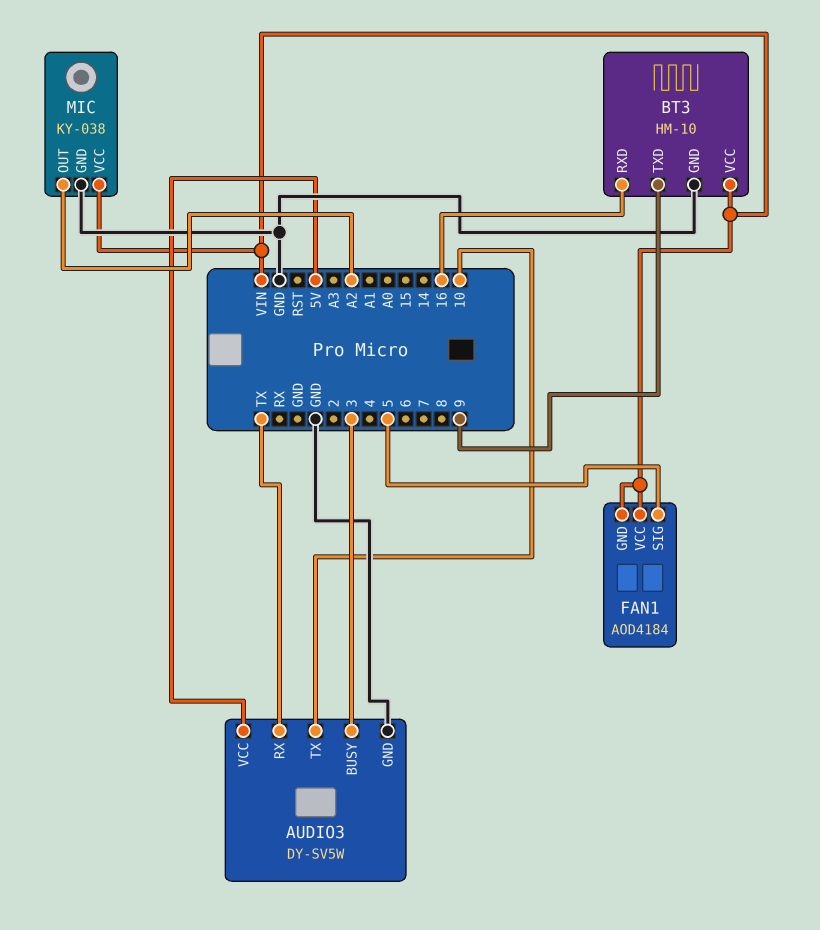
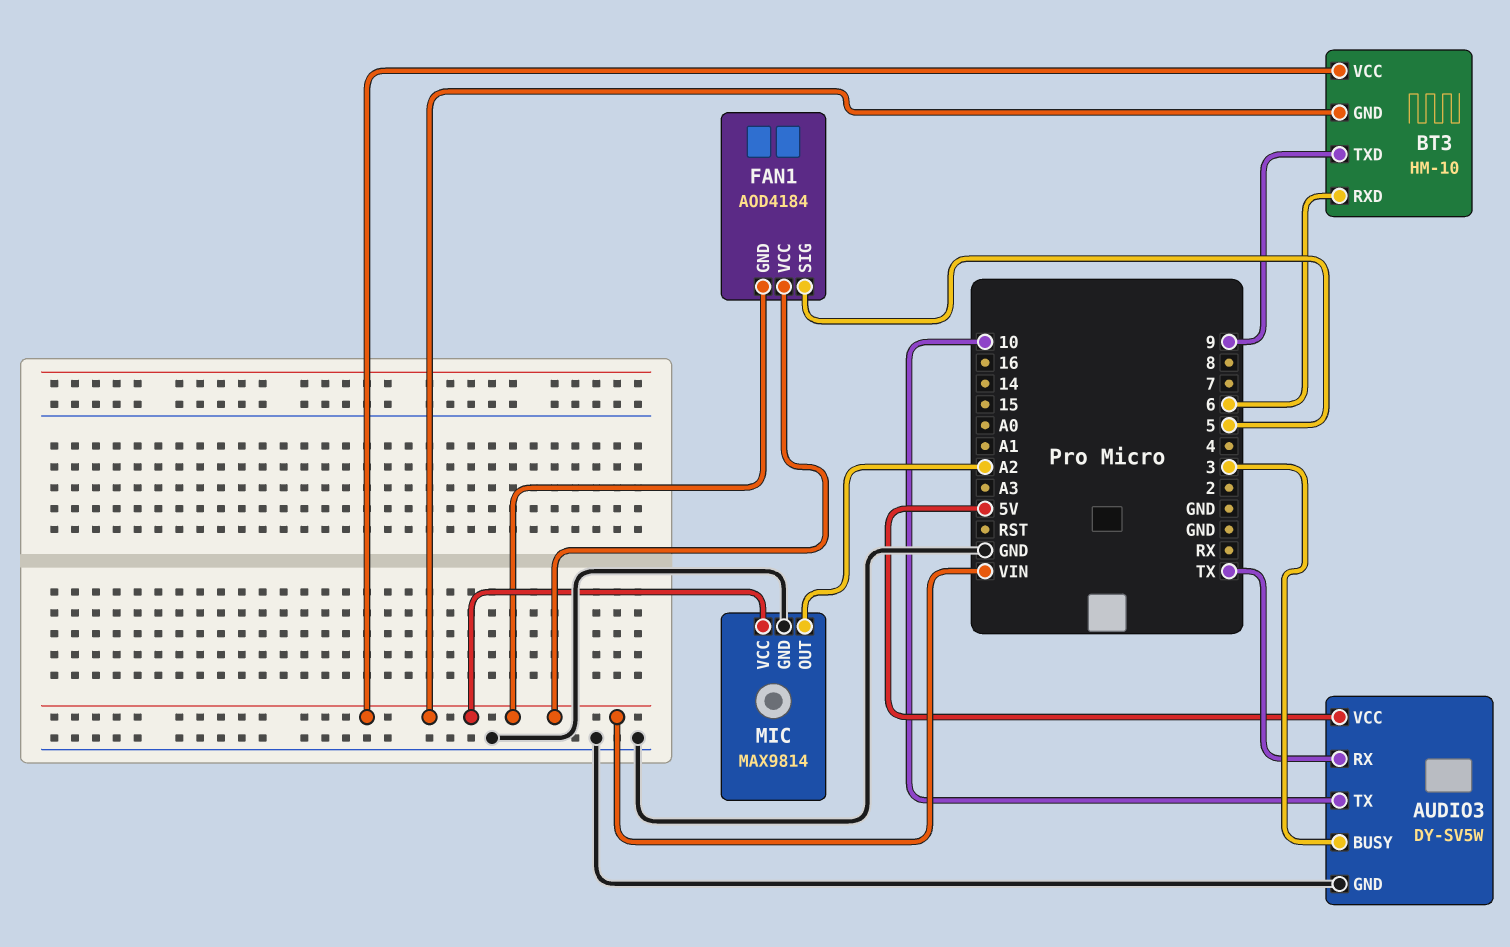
BT3 pin GND: GND -> VIN
BT3 pin RXD: 16 -> 6
MIC: KY-038 -> MAX9814

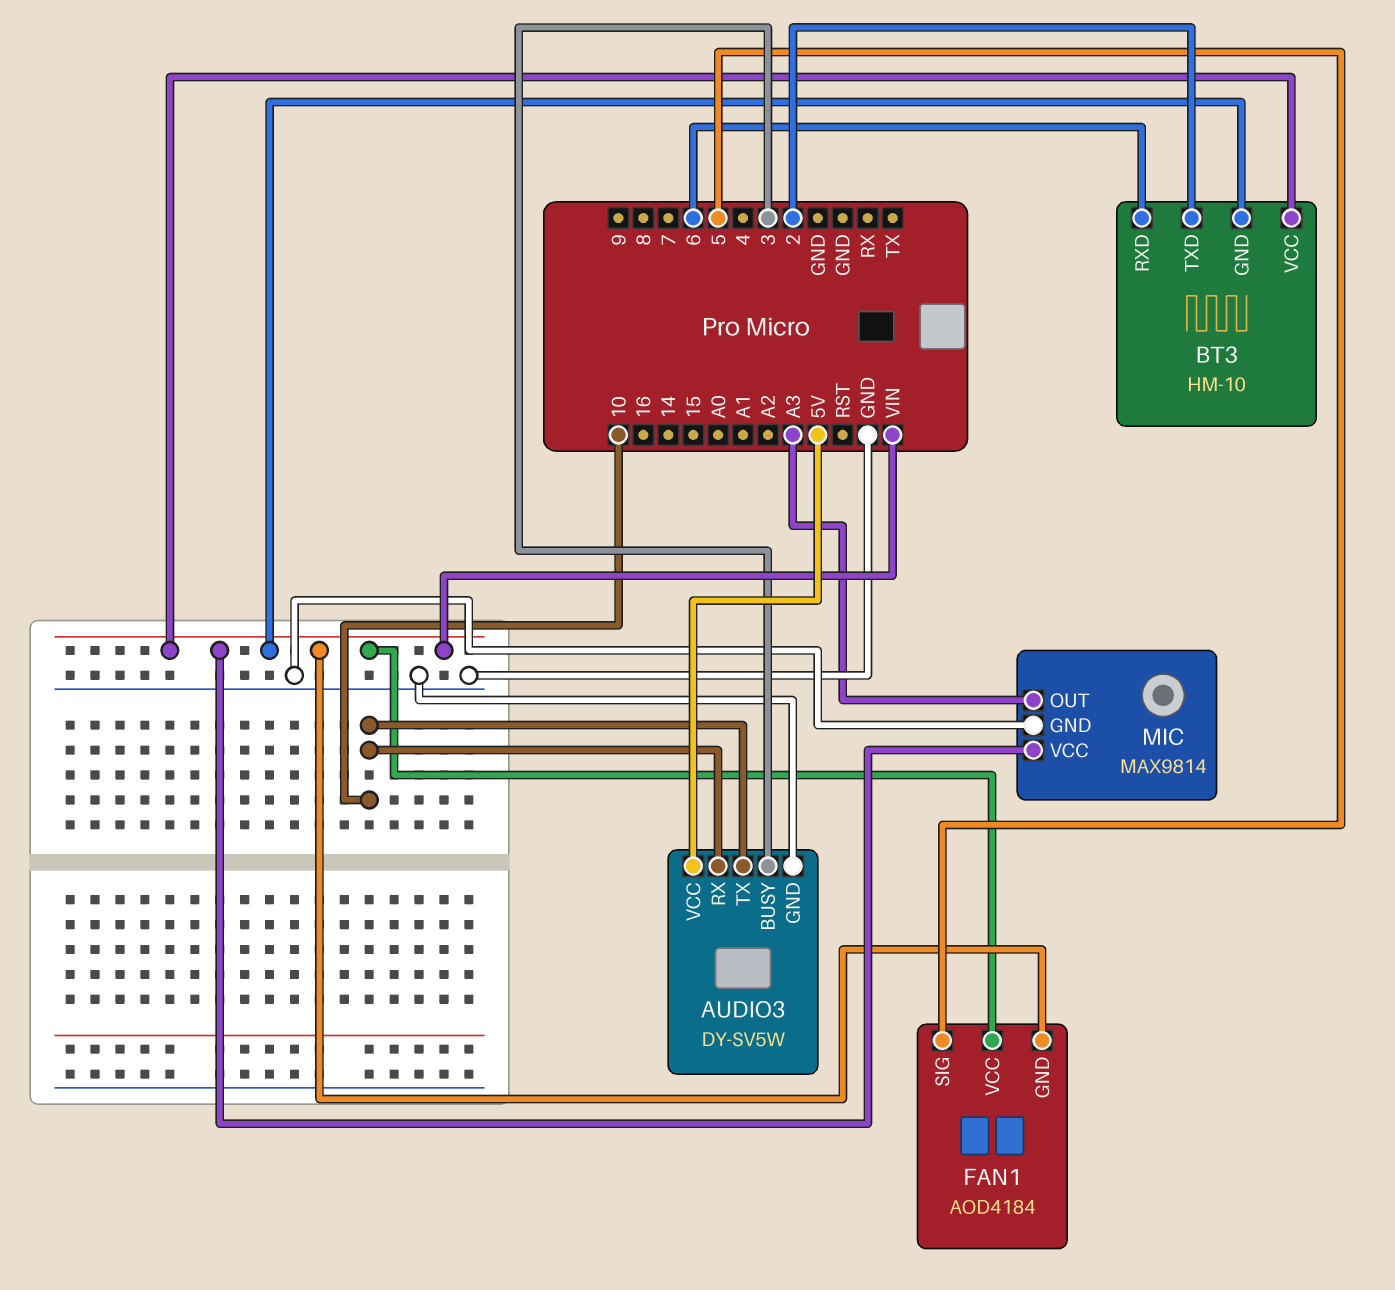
AUDIO3 pin RX: TX -> 10
BT3 pin TXD: 9 -> 2
MIC pin OUT: A2 -> A3

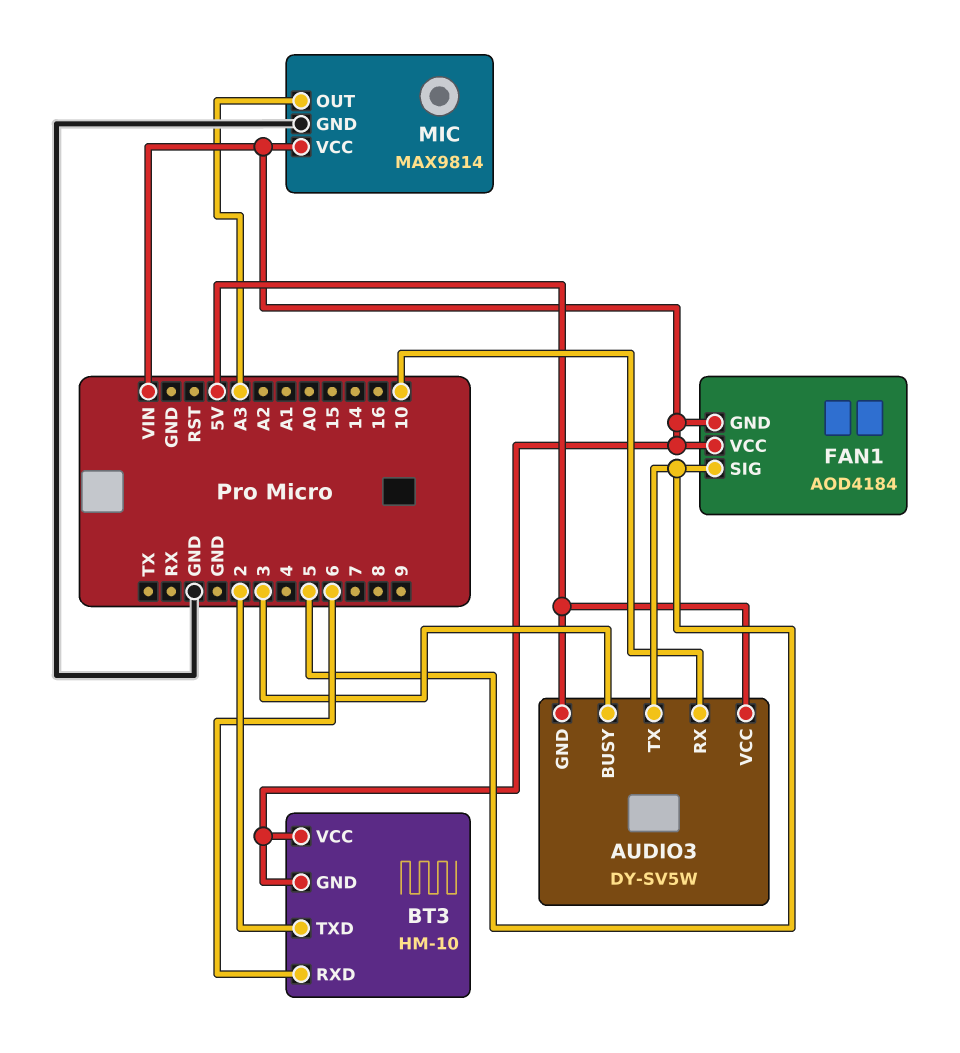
AUDIO3 pin GND: GND -> 5V
AUDIO3 pin TX: 10 -> 5

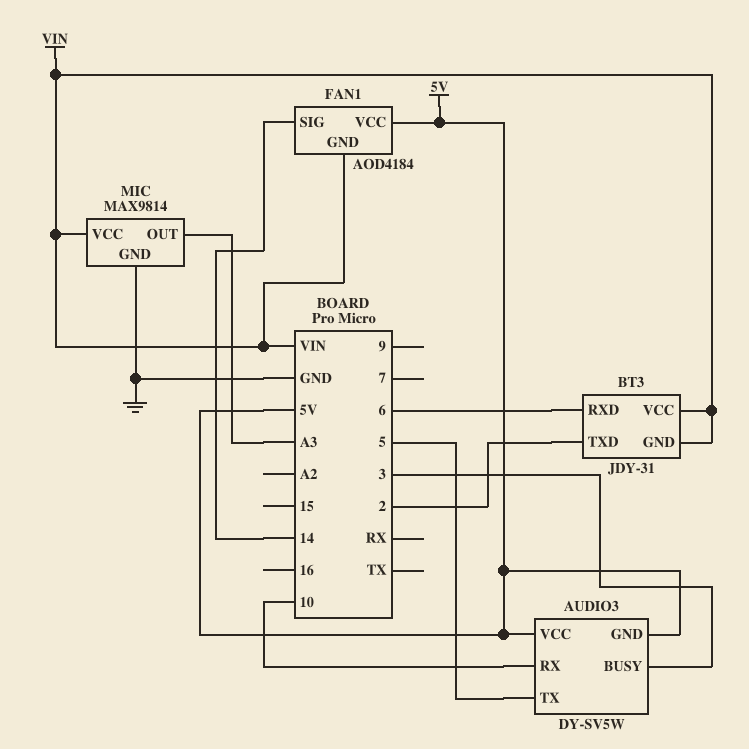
BT3: HM-10 -> JDY-31
FAN1 pin SIG: 5 -> 14
FAN1 pin VCC: VIN -> 5V

